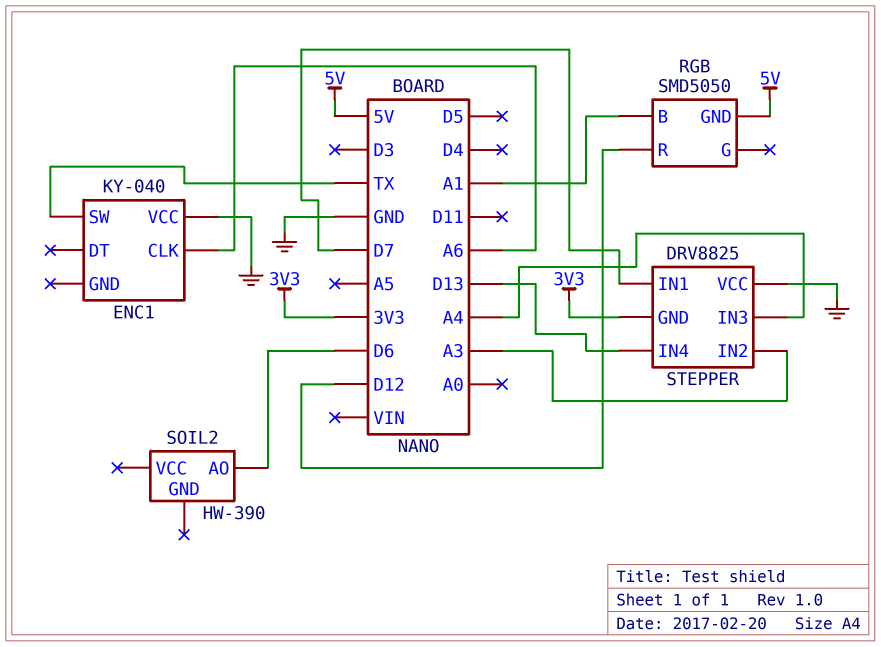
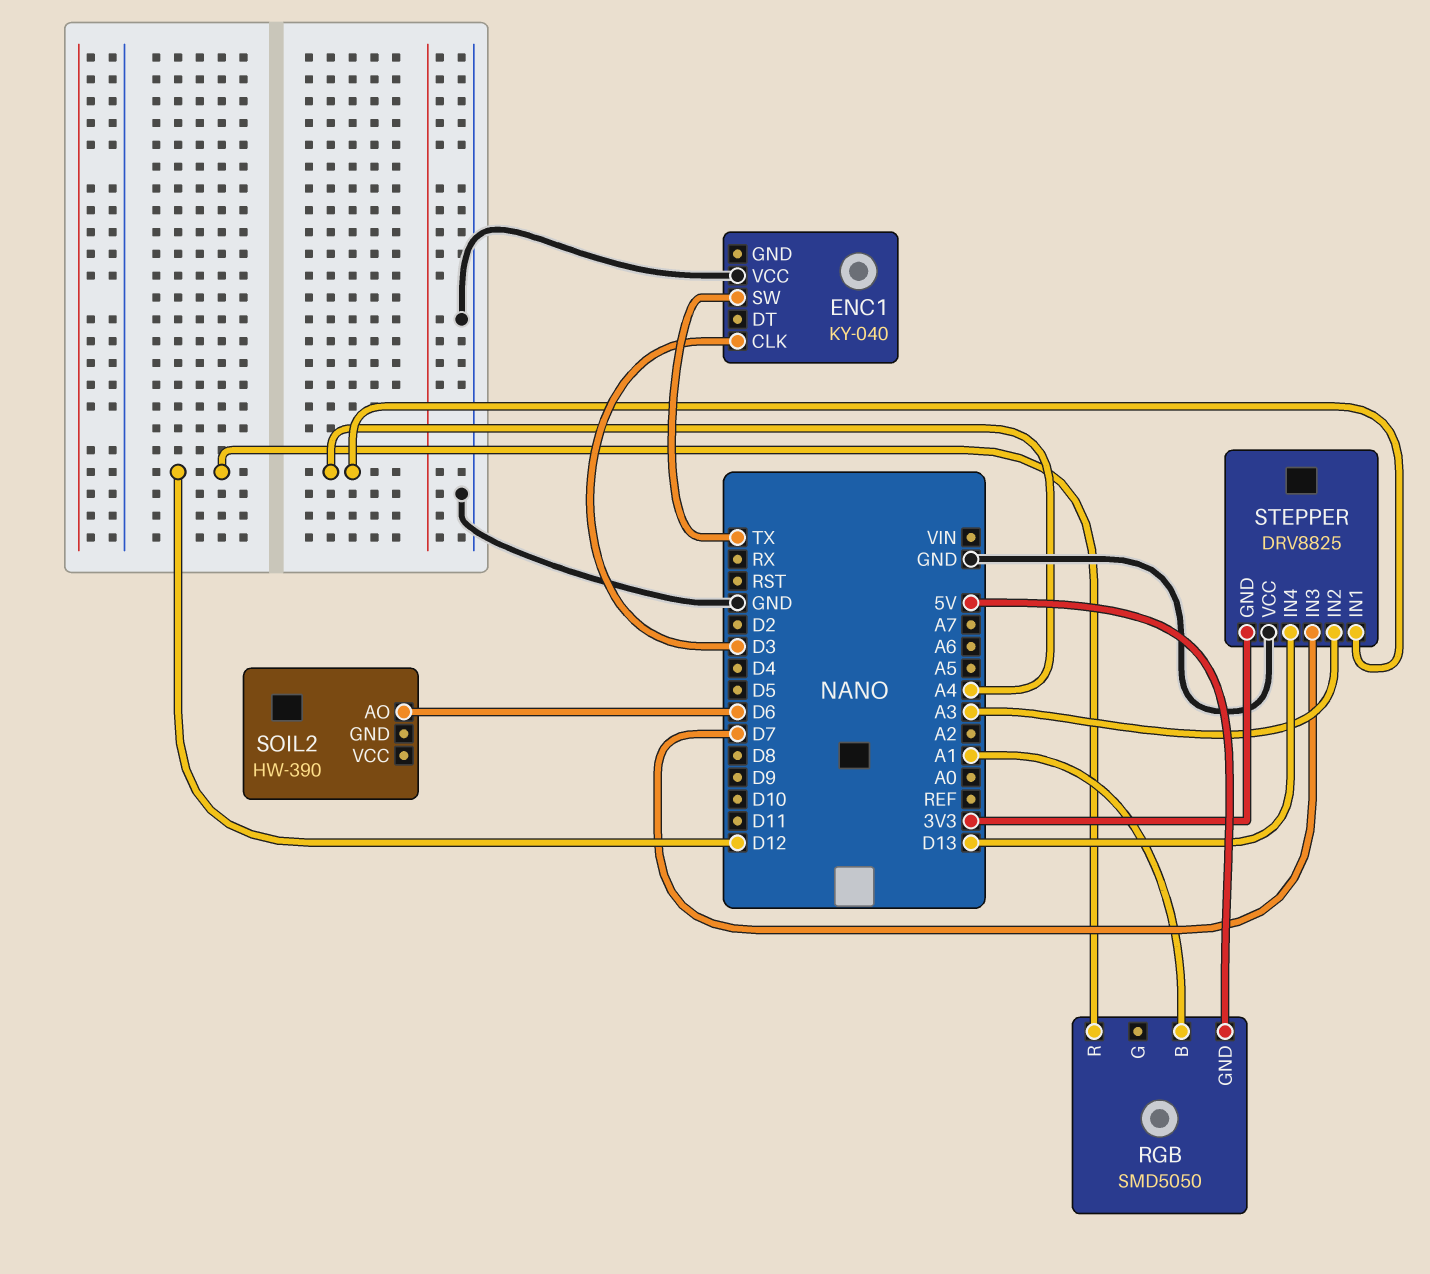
ENC1 pin CLK: A6 -> D3
STEPPER pin IN1: D7 -> A4
STEPPER pin IN3: A4 -> D7

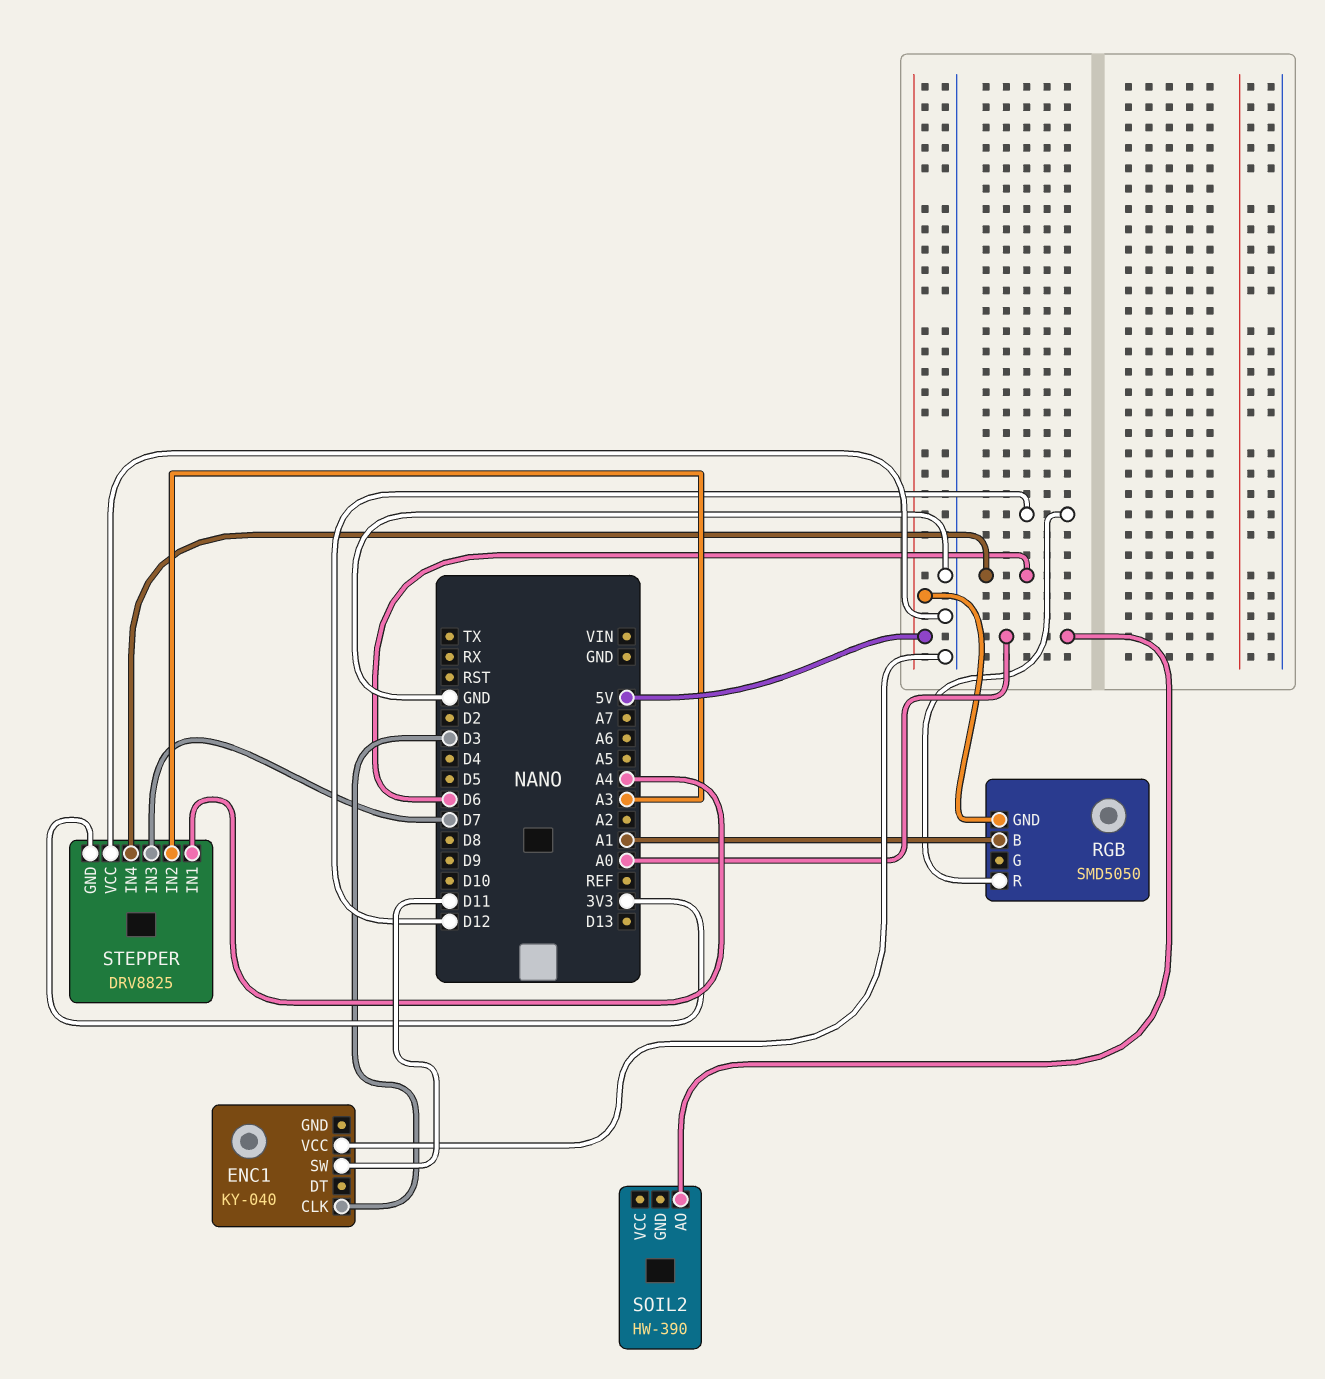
ENC1 pin SW: TX -> D11
SOIL2 pin AO: D6 -> A0
STEPPER pin IN4: D13 -> D6

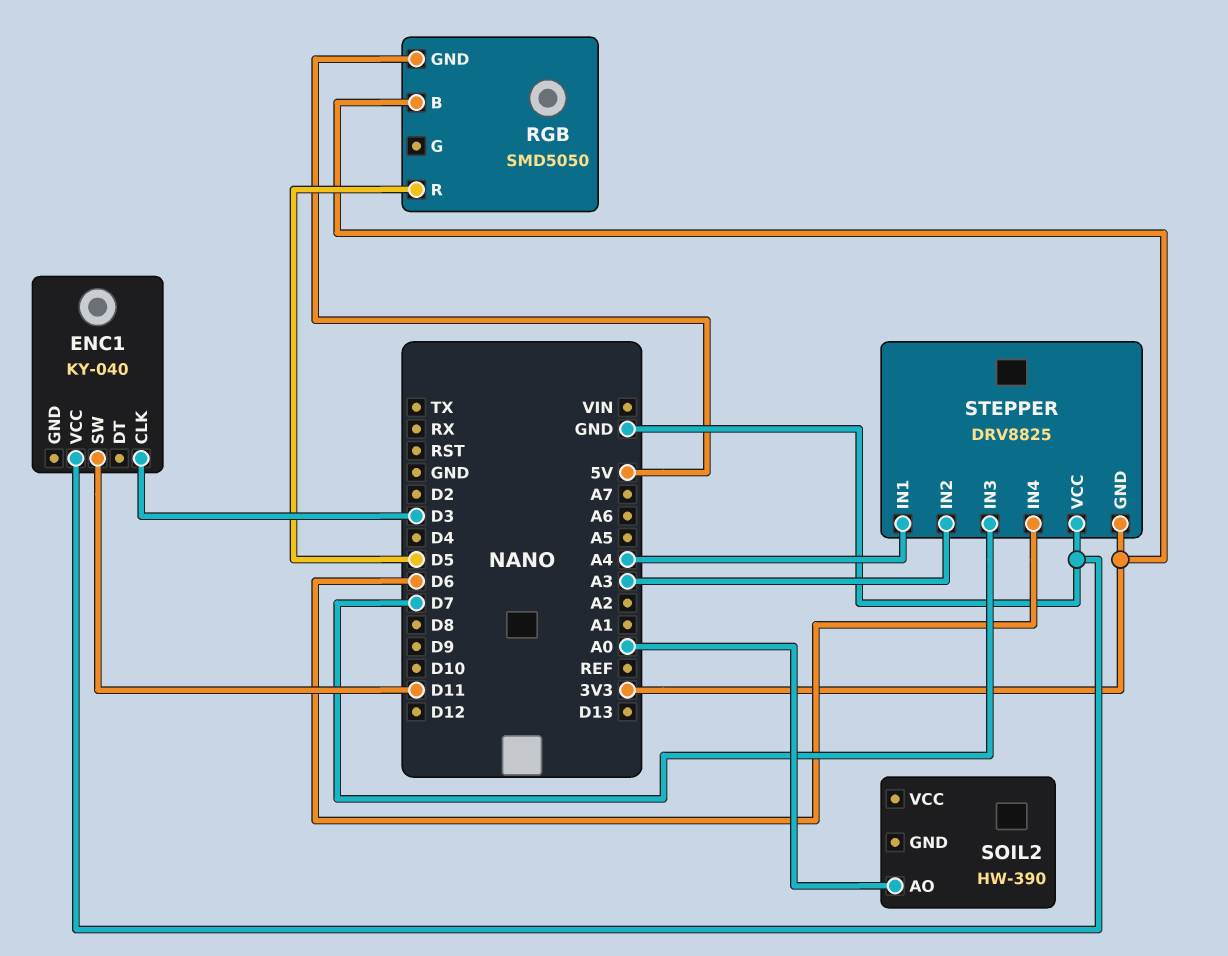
RGB pin B: A1 -> 3V3
RGB pin R: D12 -> D5

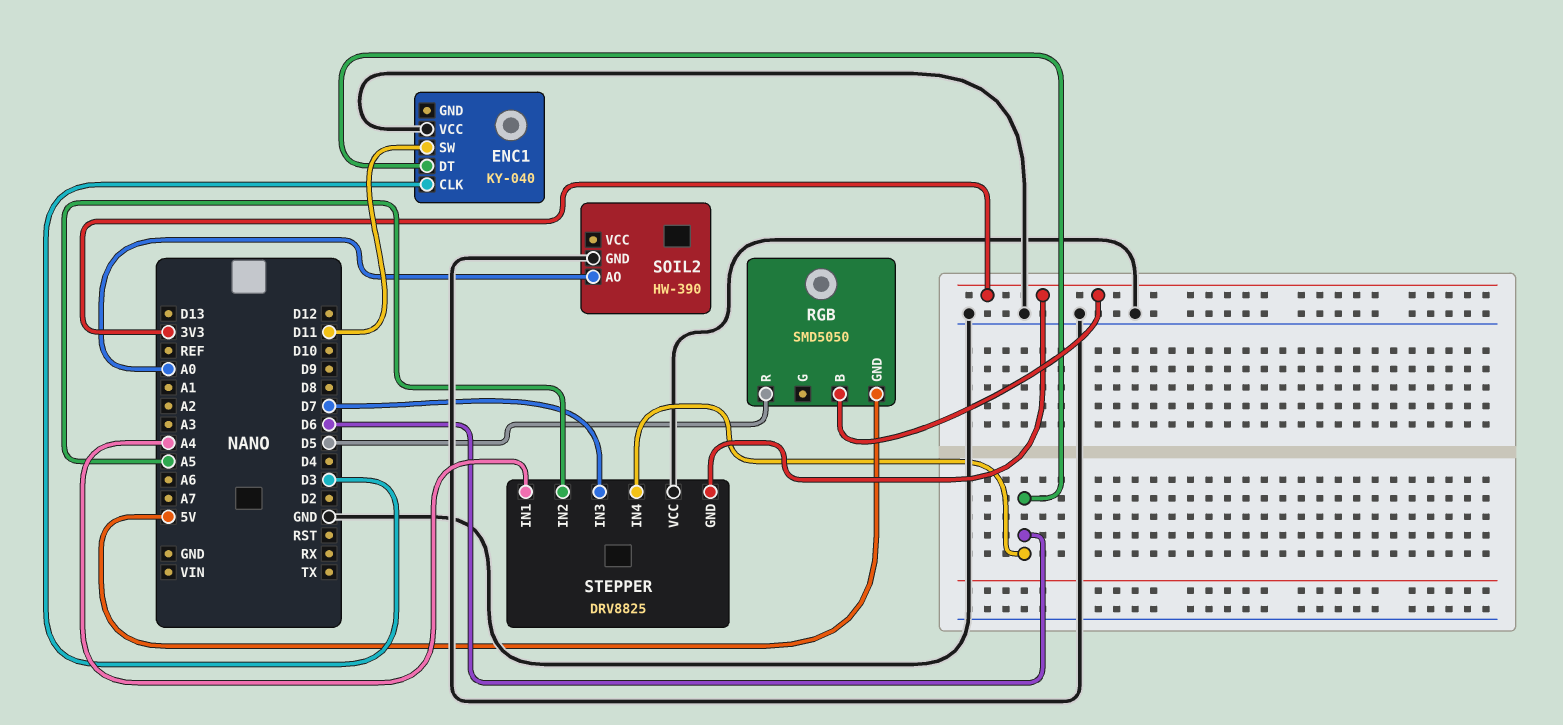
ENC1 pin DT: none -> D6
SOIL2 pin GND: none -> GND
STEPPER pin IN2: A3 -> A5

